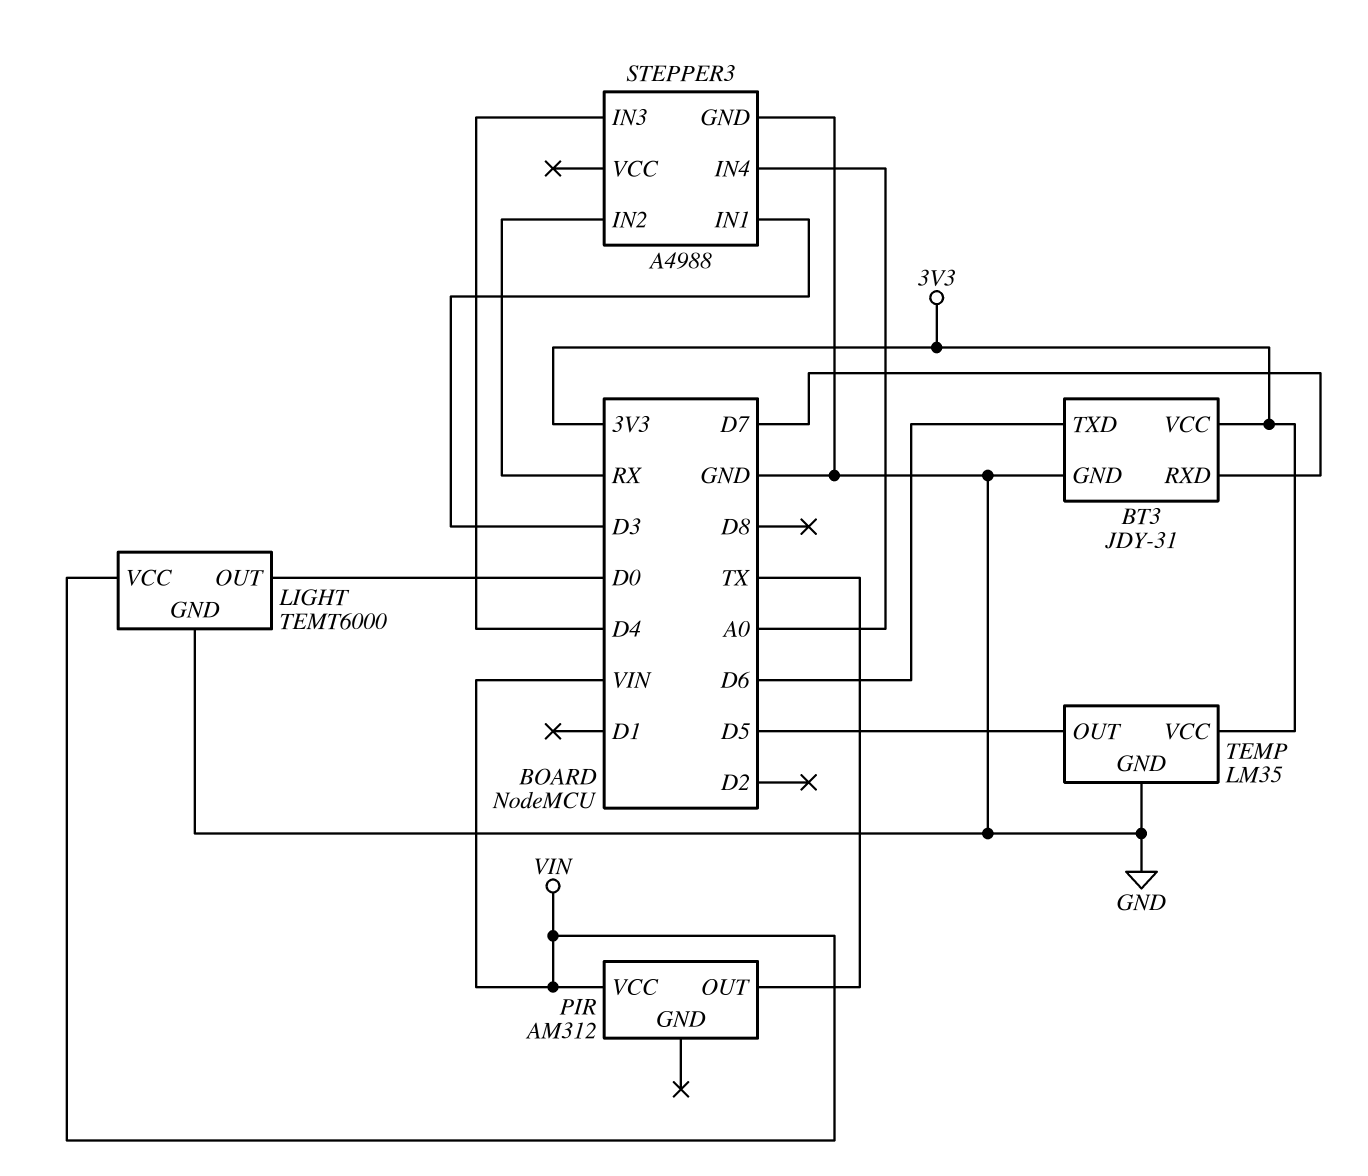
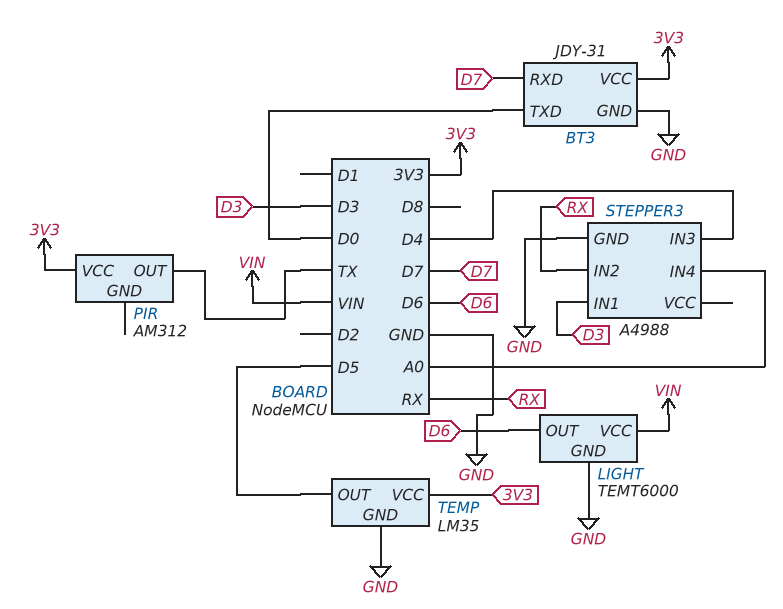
BT3 pin TXD: D6 -> D0
LIGHT pin OUT: D0 -> D6
PIR pin VCC: VIN -> 3V3

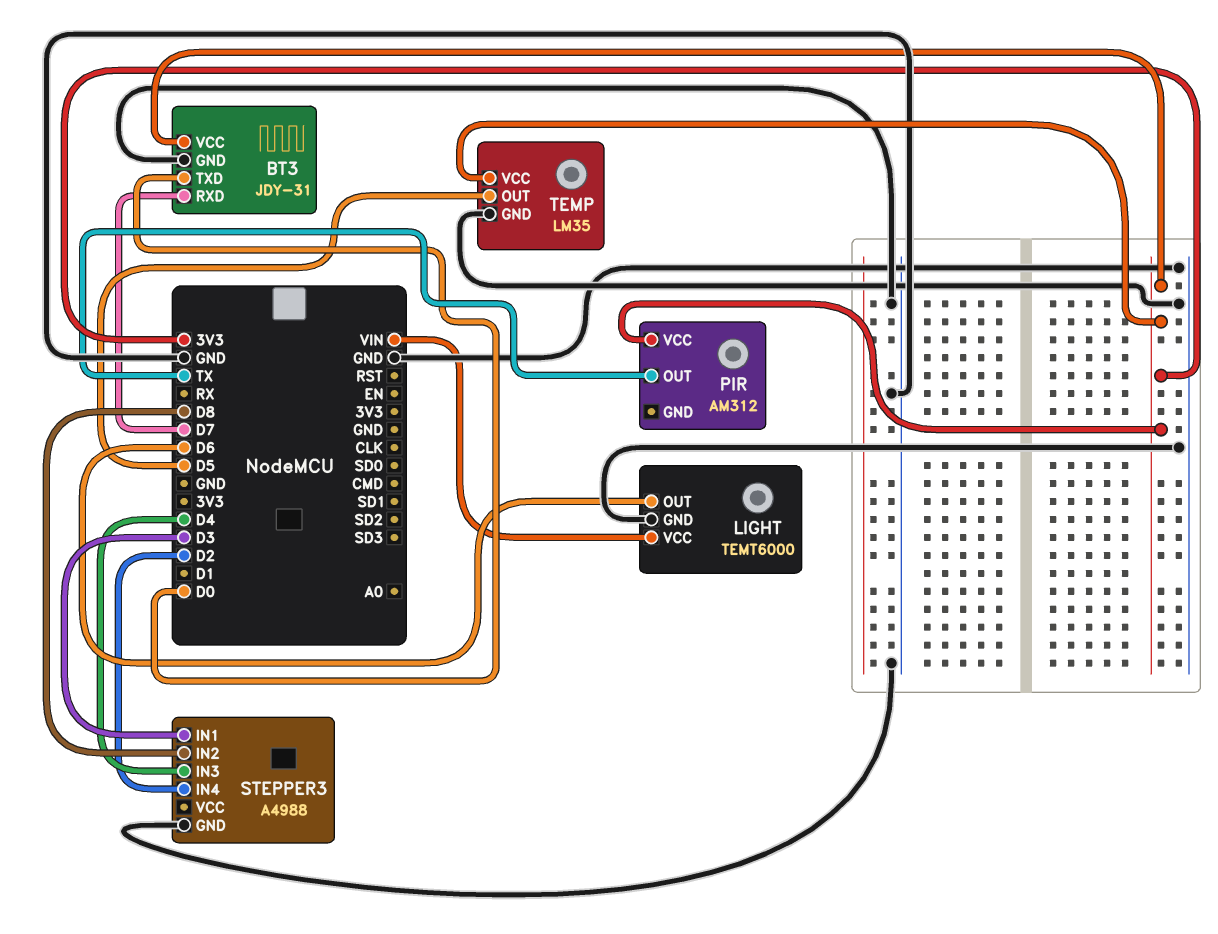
STEPPER3 pin IN2: RX -> D8
STEPPER3 pin IN4: A0 -> D2

